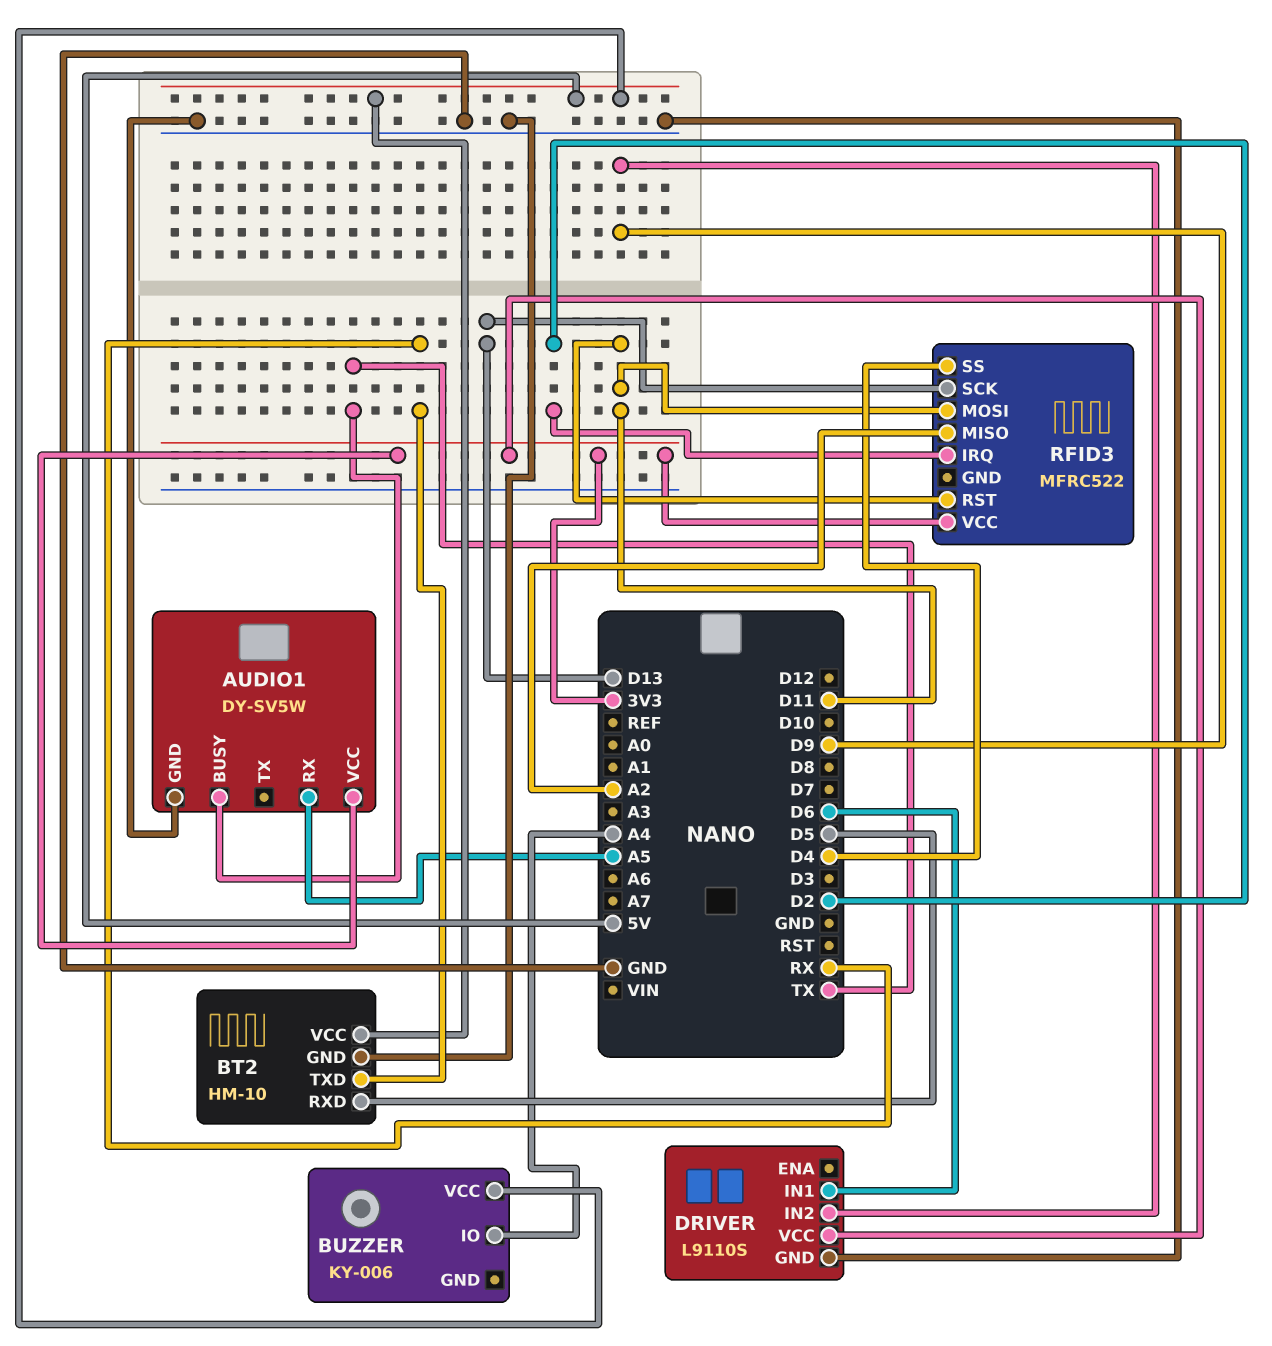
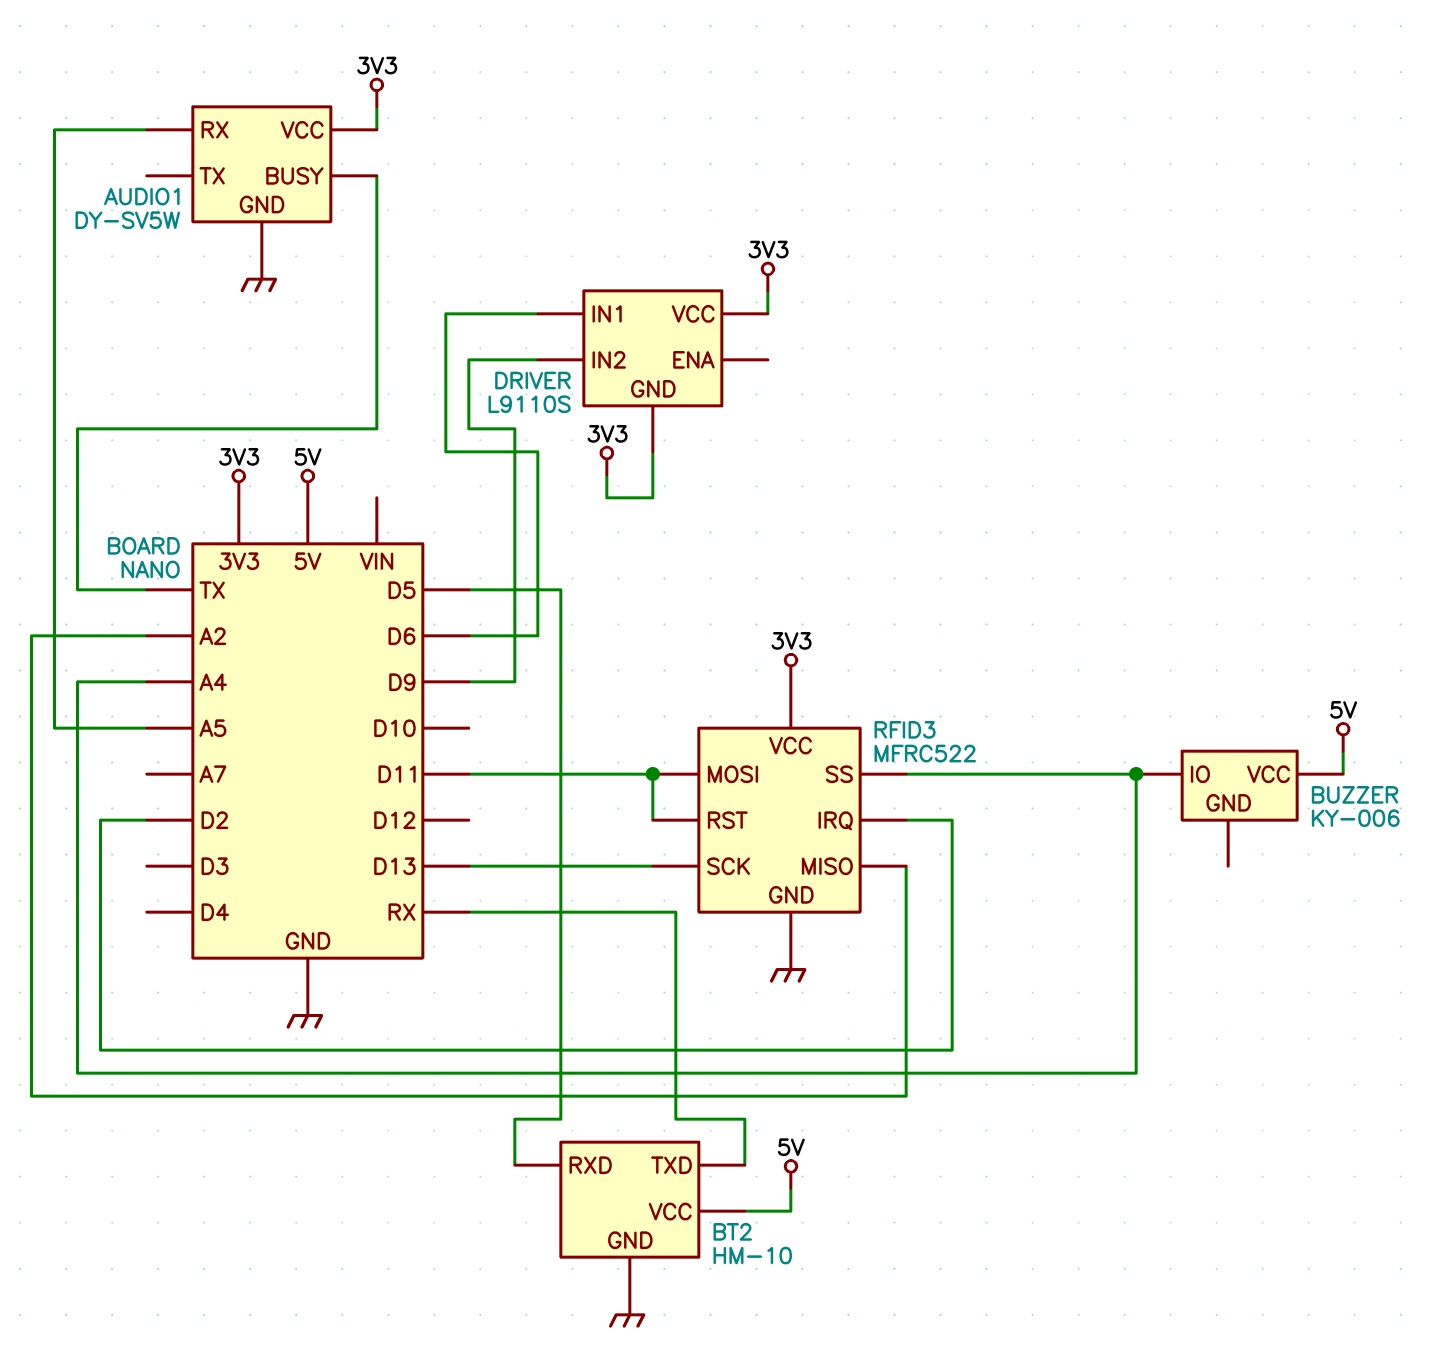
DRIVER pin GND: GND -> 3V3
RFID3 pin GND: none -> GND
RFID3 pin SS: D4 -> A4

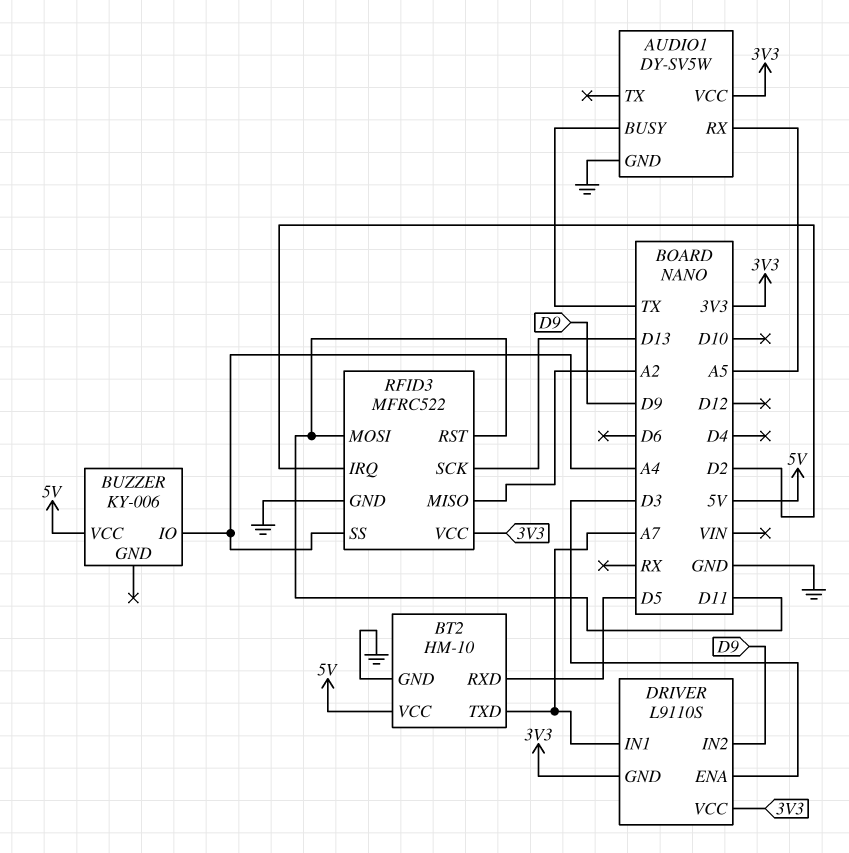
BT2 pin TXD: RX -> A7
DRIVER pin ENA: none -> D3
DRIVER pin IN1: D6 -> A7

